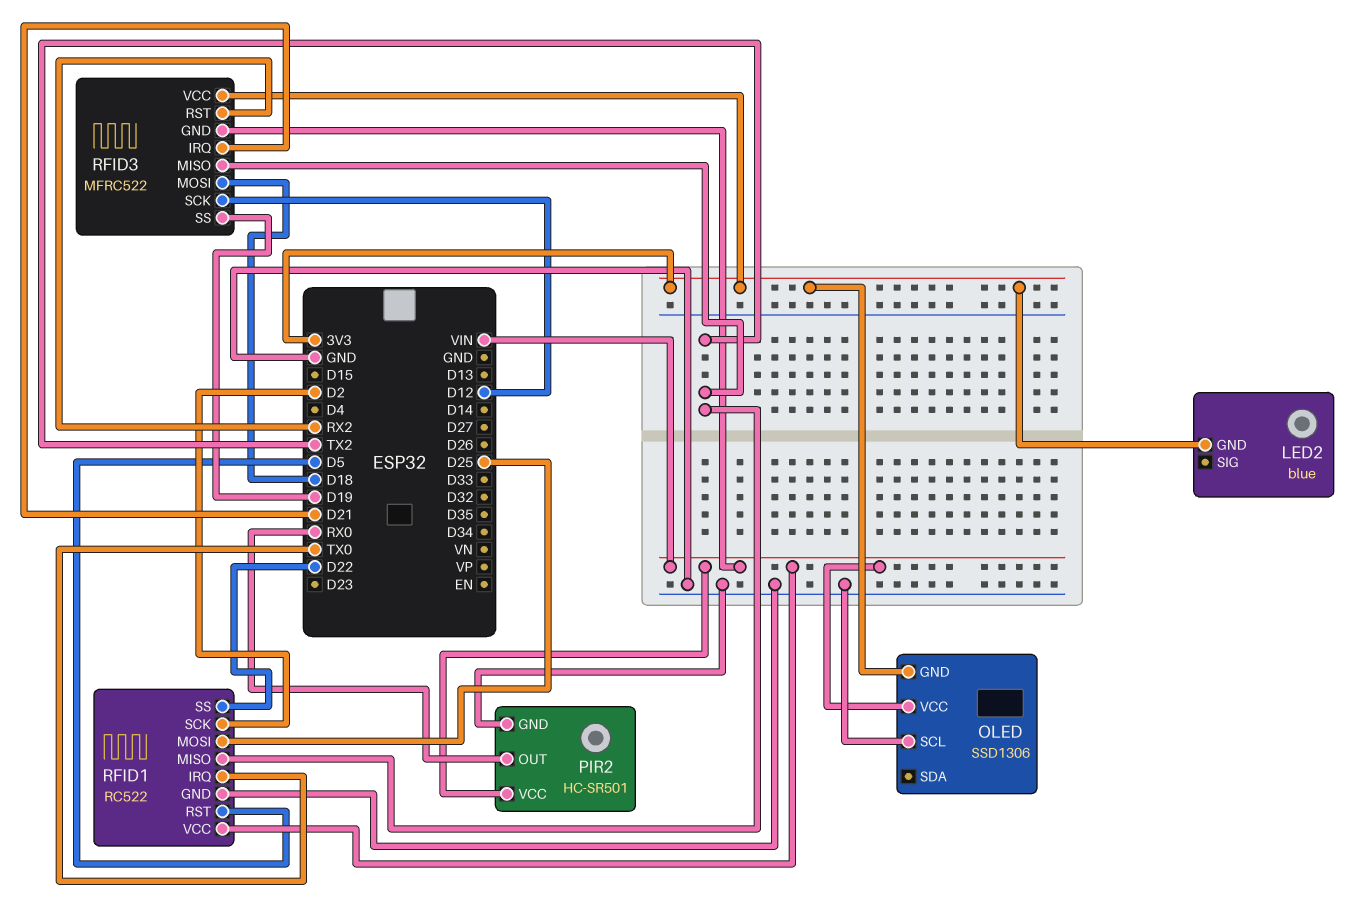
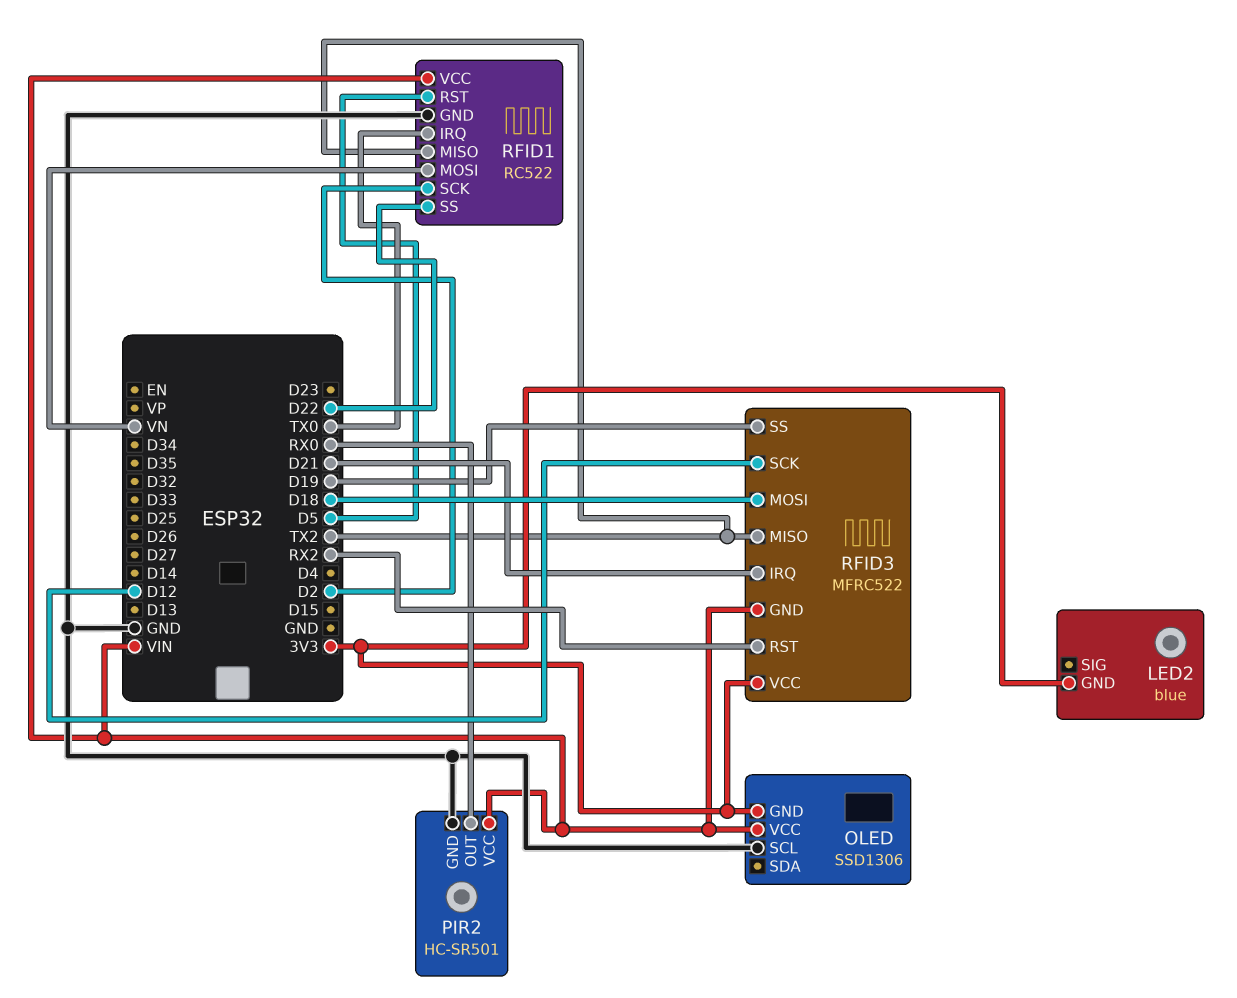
RFID1 pin MOSI: D25 -> VN

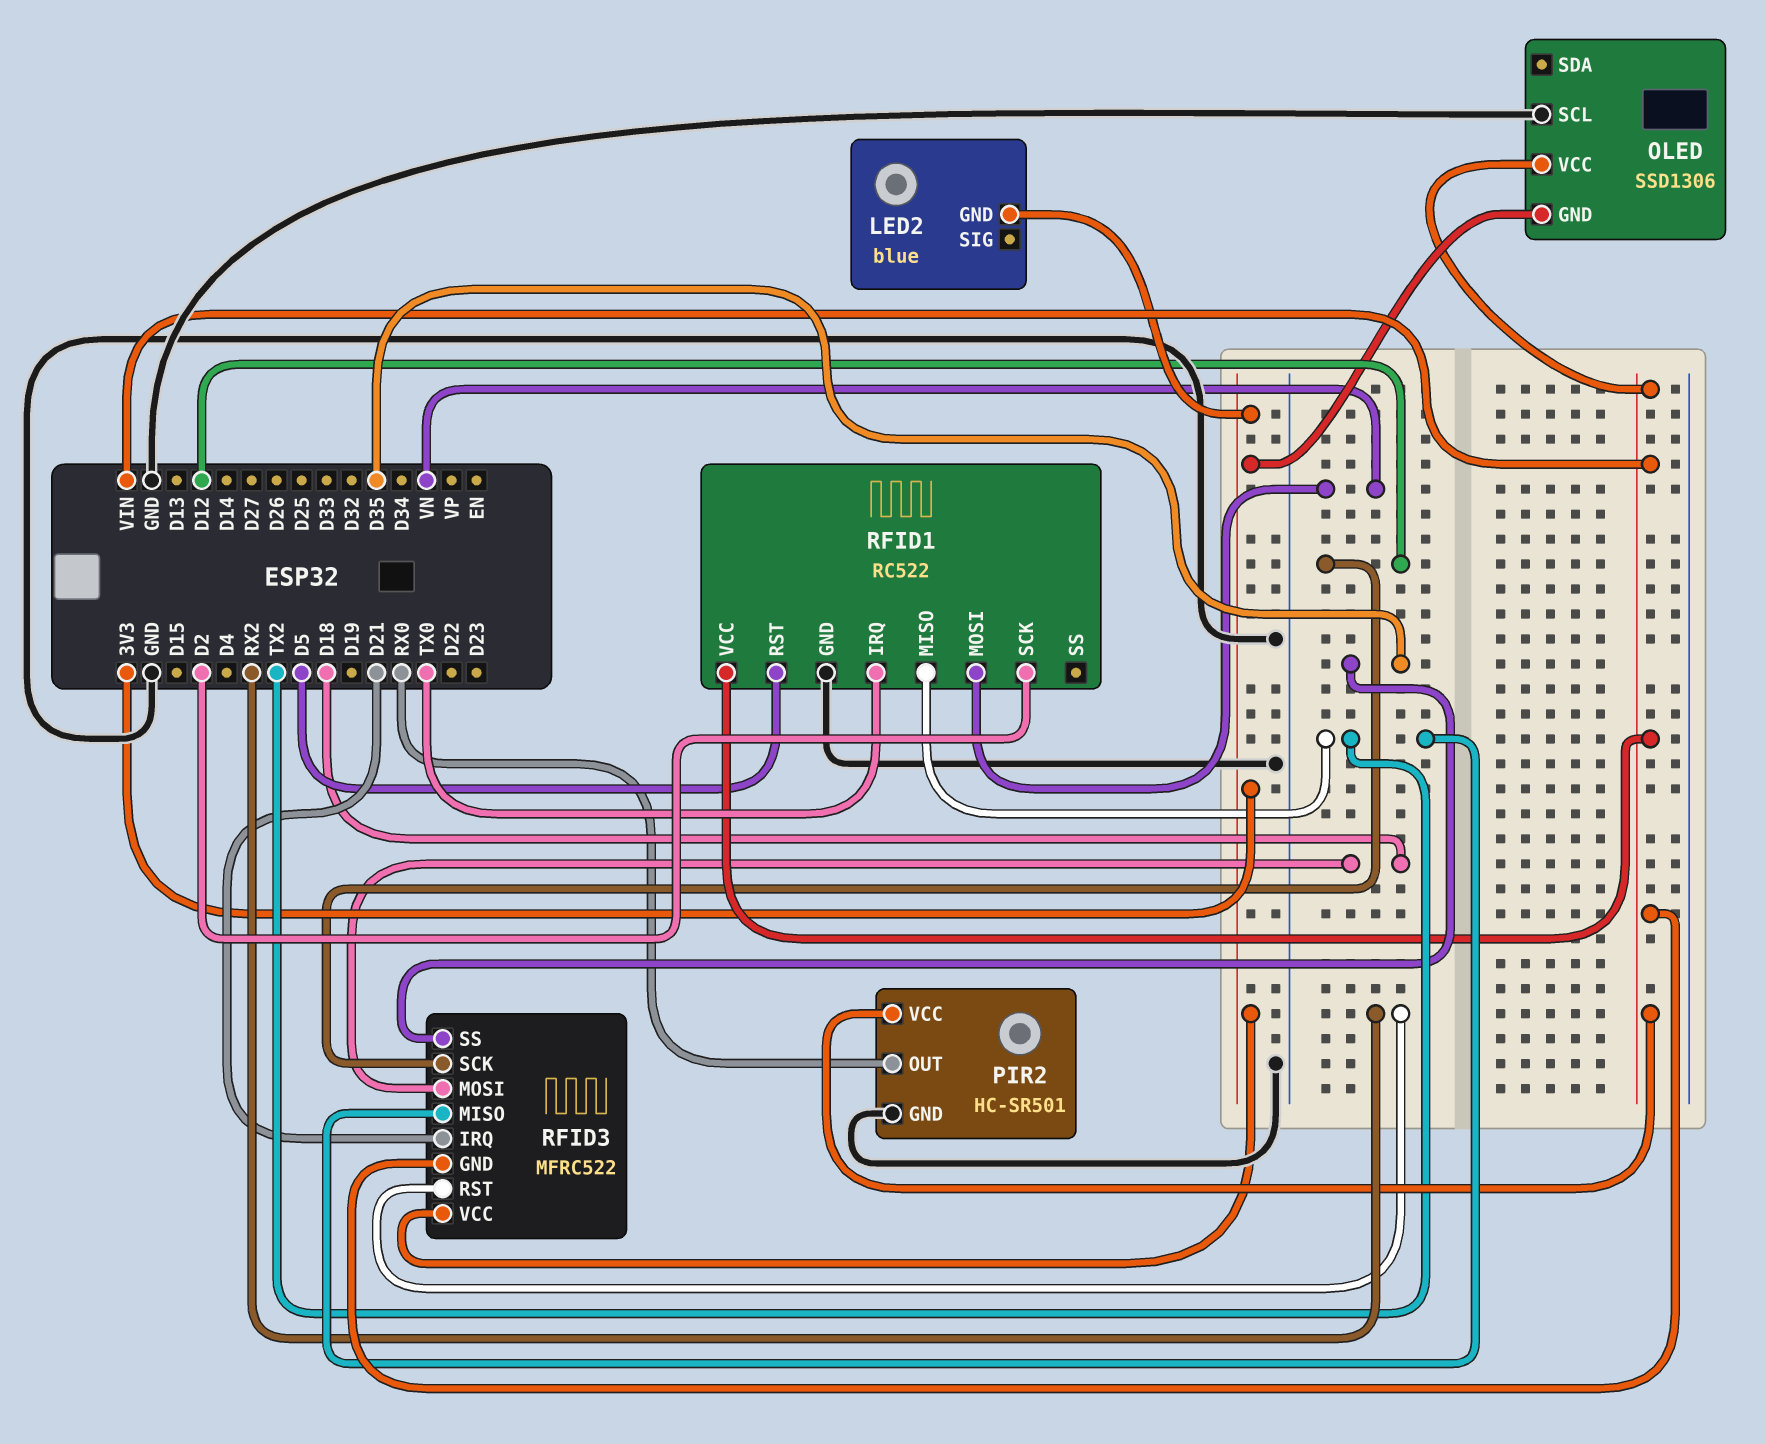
RFID1 pin SS: D22 -> none
RFID3 pin SS: D19 -> D35

